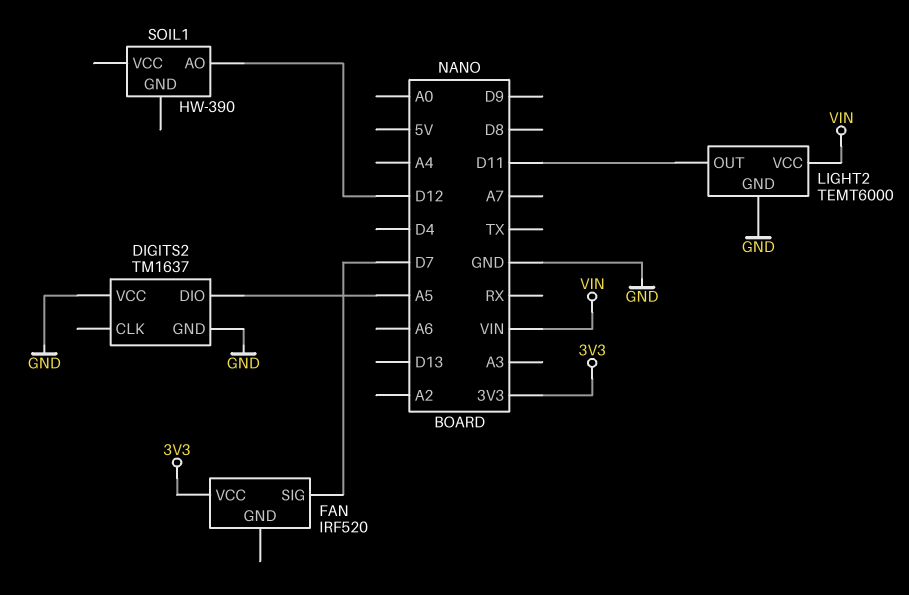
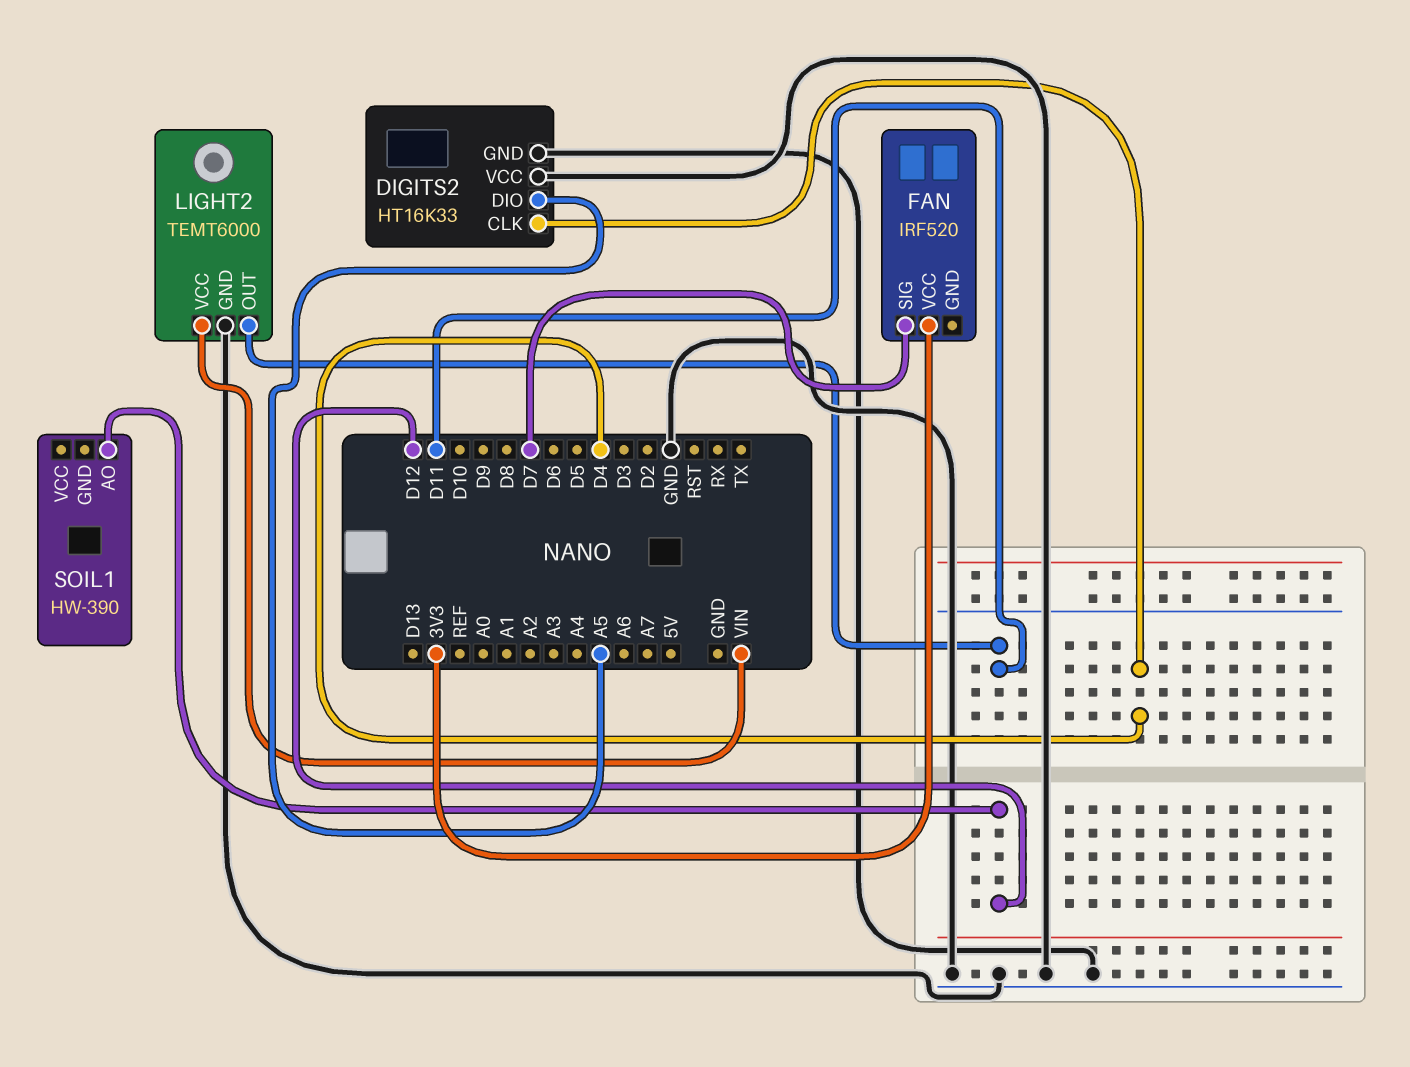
DIGITS2: TM1637 -> HT16K33
DIGITS2 pin CLK: none -> D4

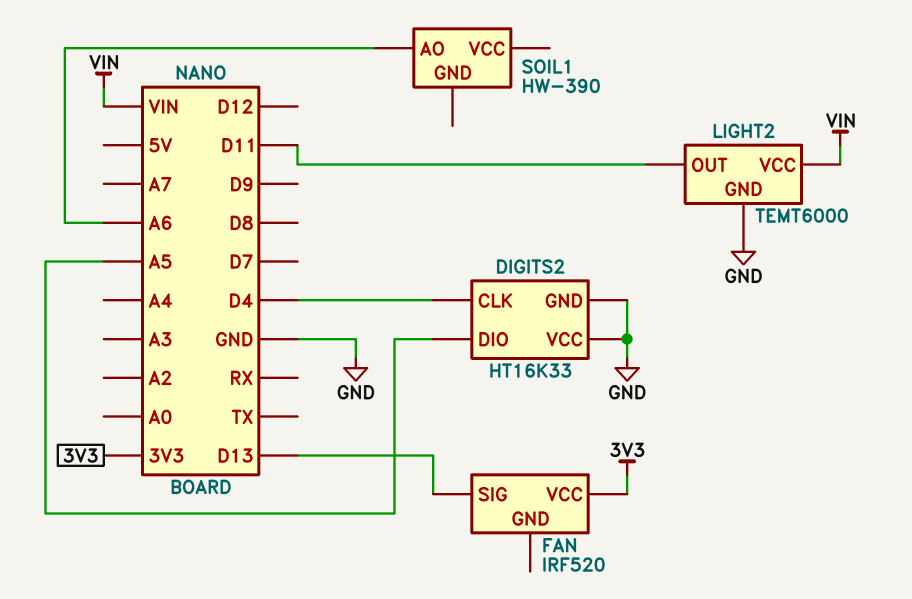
FAN pin SIG: D7 -> D13
SOIL1 pin AO: D12 -> A6

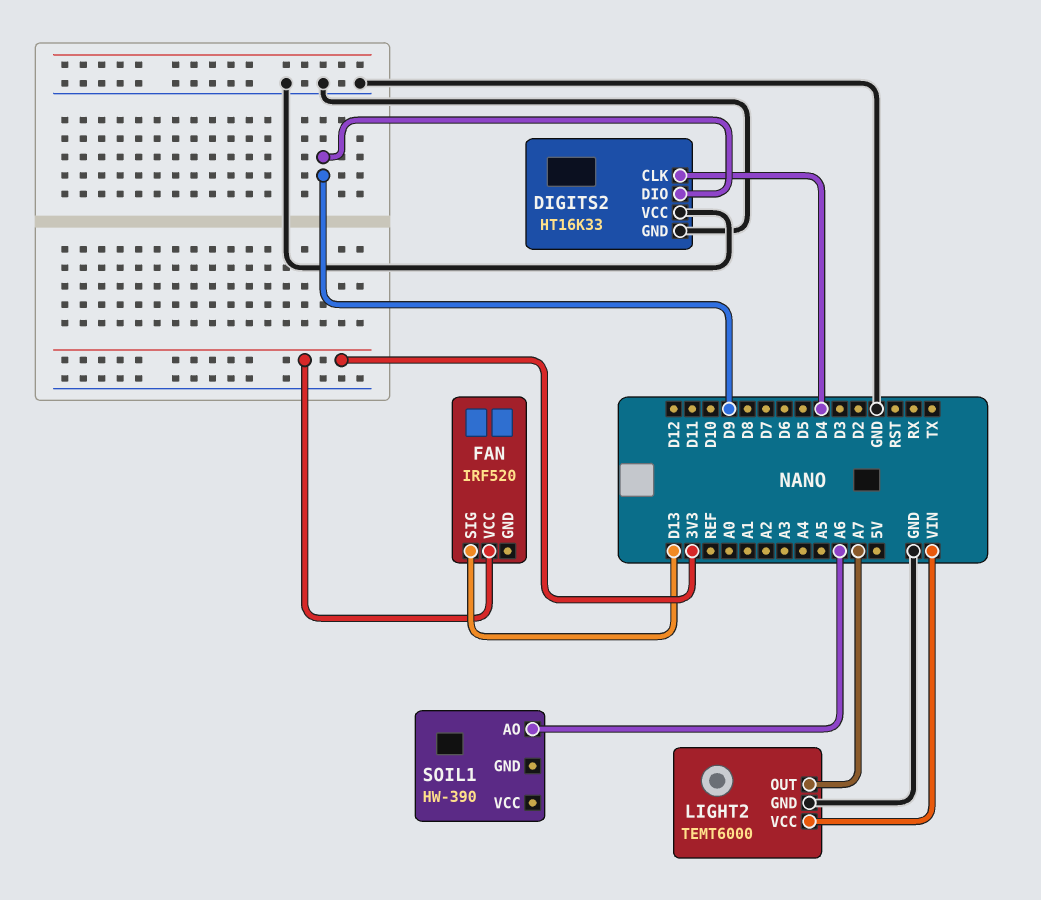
DIGITS2 pin DIO: A5 -> D9
LIGHT2 pin OUT: D11 -> A7

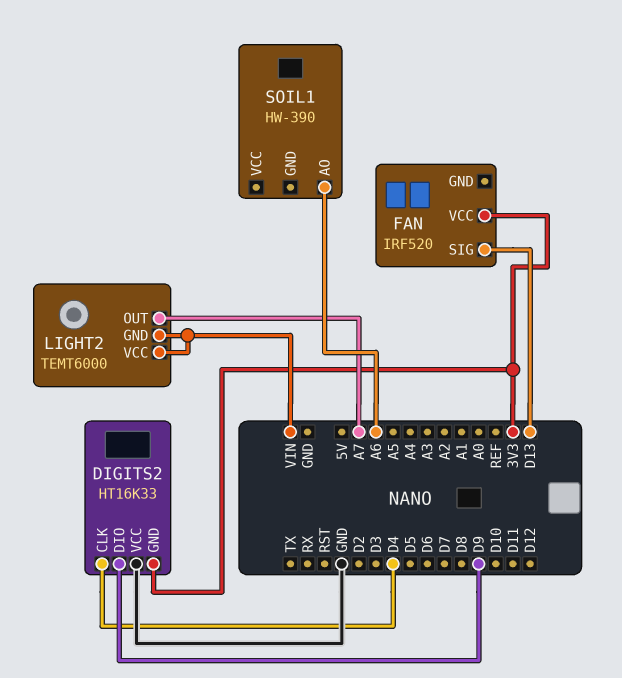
DIGITS2 pin GND: GND -> 3V3
LIGHT2 pin GND: GND -> VIN

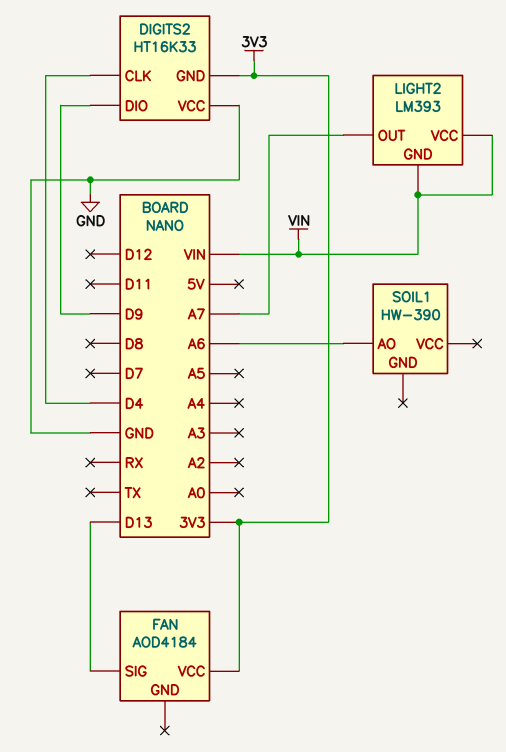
FAN: IRF520 -> AOD4184
LIGHT2: TEMT6000 -> LM393

